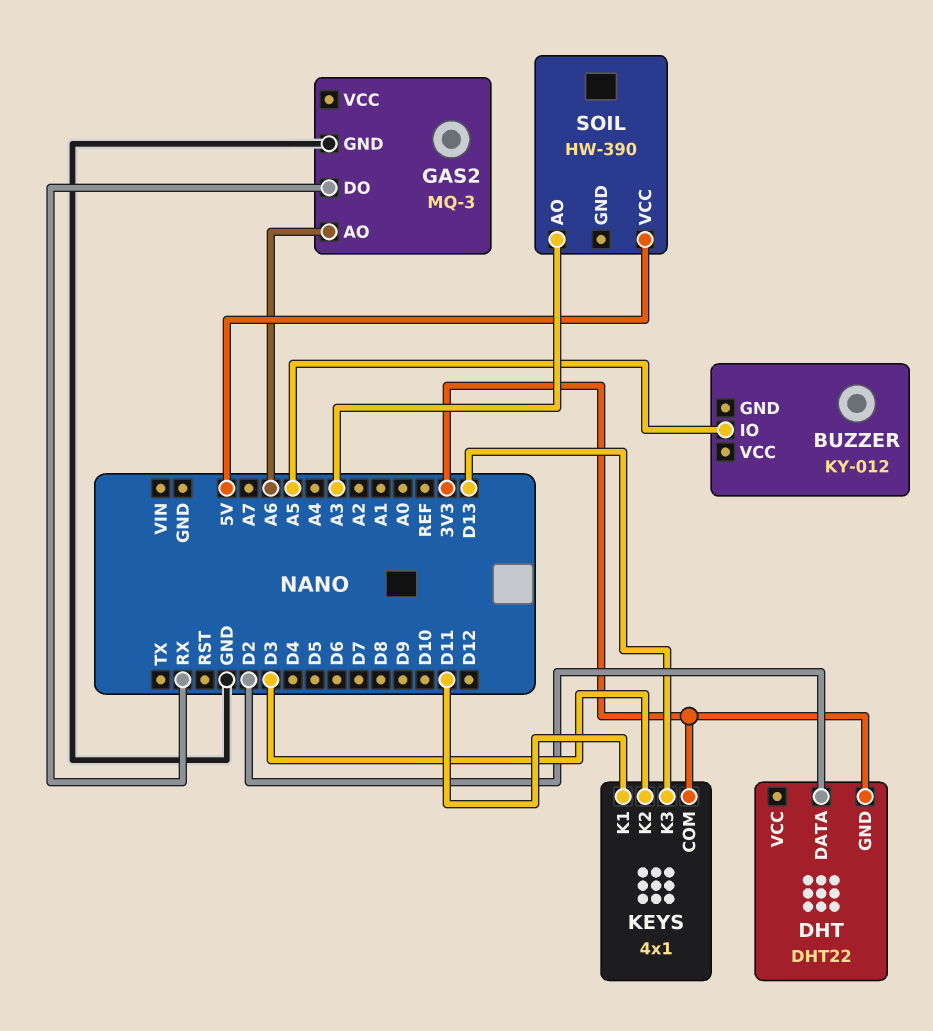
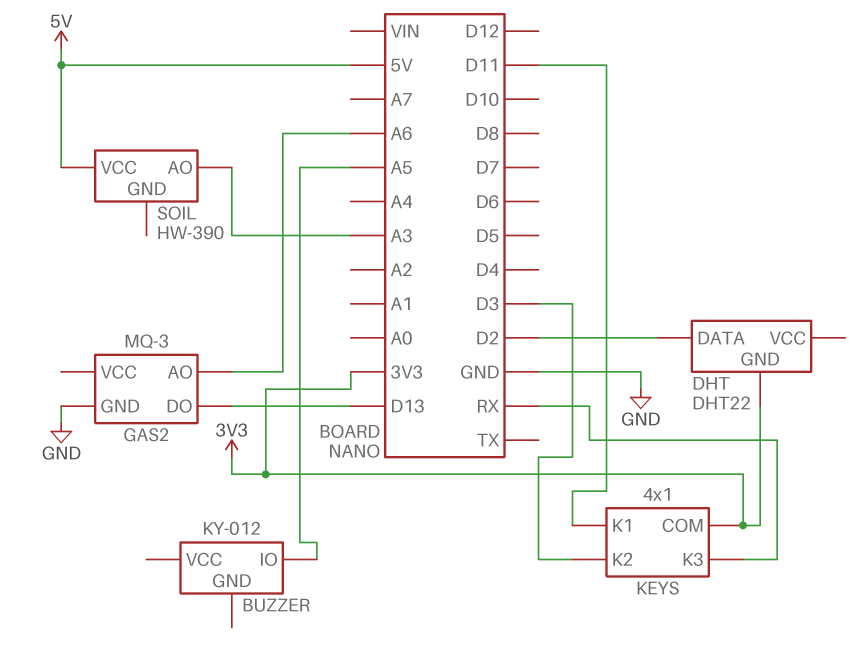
GAS2 pin DO: RX -> D13
KEYS pin K3: D13 -> RX

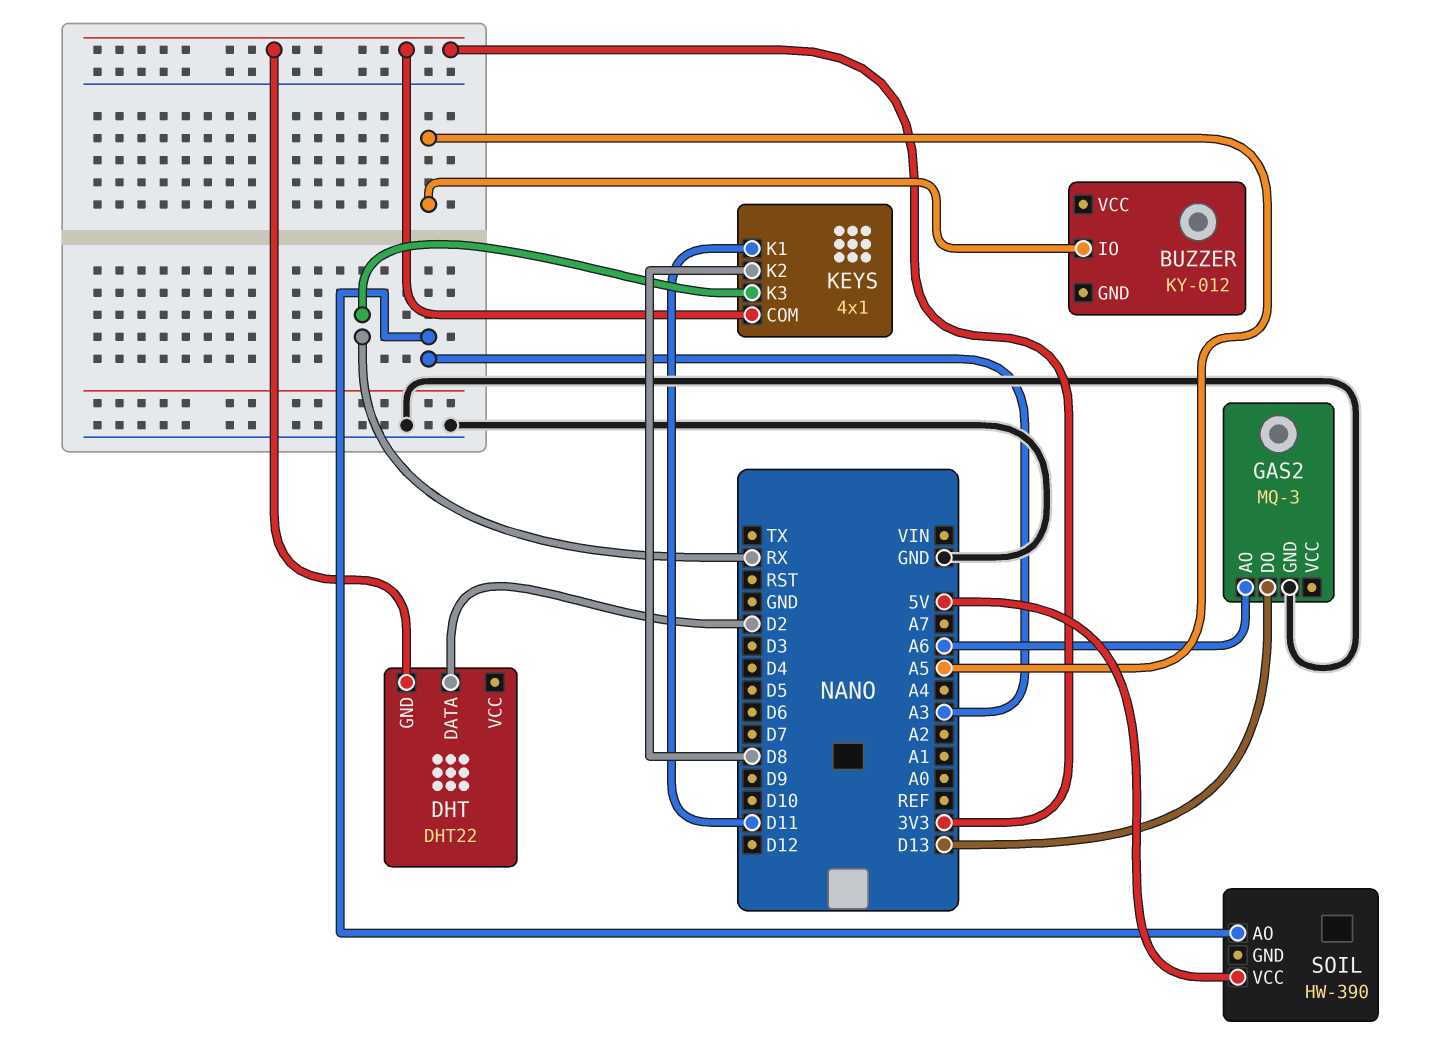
KEYS pin K2: D3 -> D8

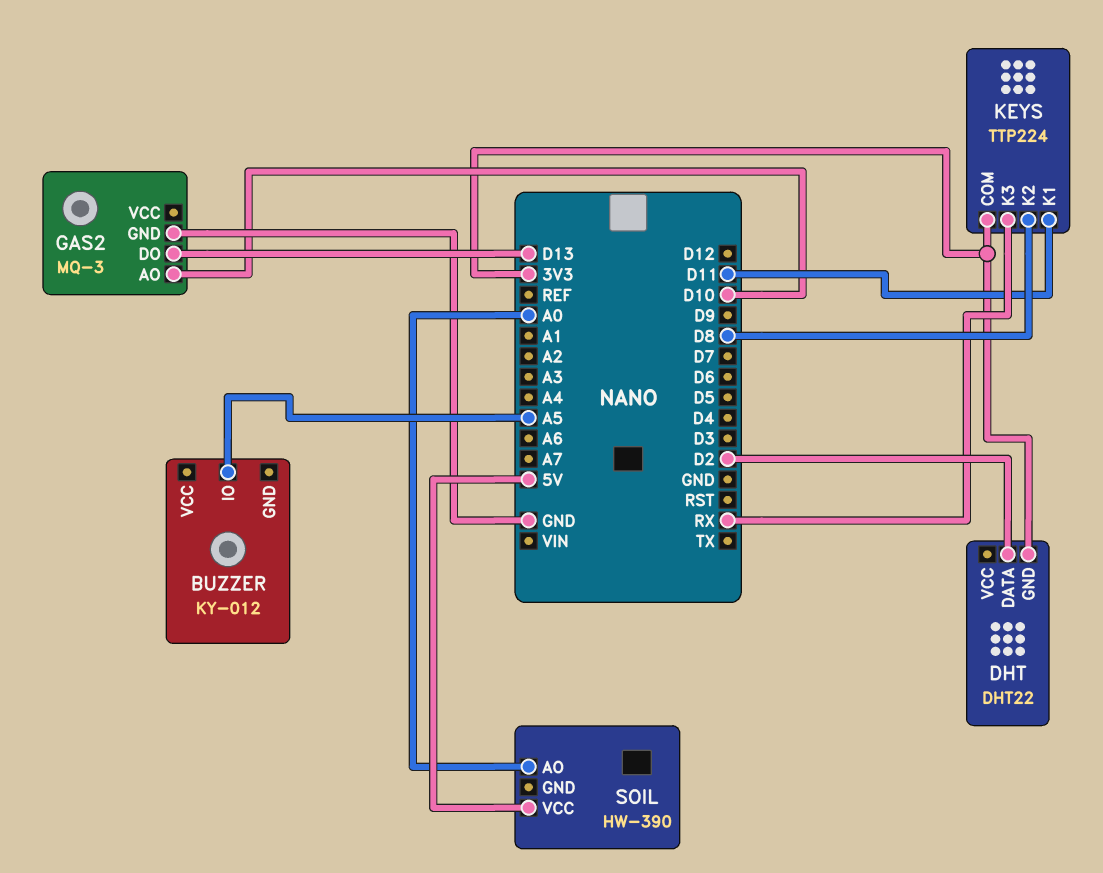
GAS2 pin AO: A6 -> D10
KEYS: 4x1 -> TTP224
SOIL pin AO: A3 -> A0

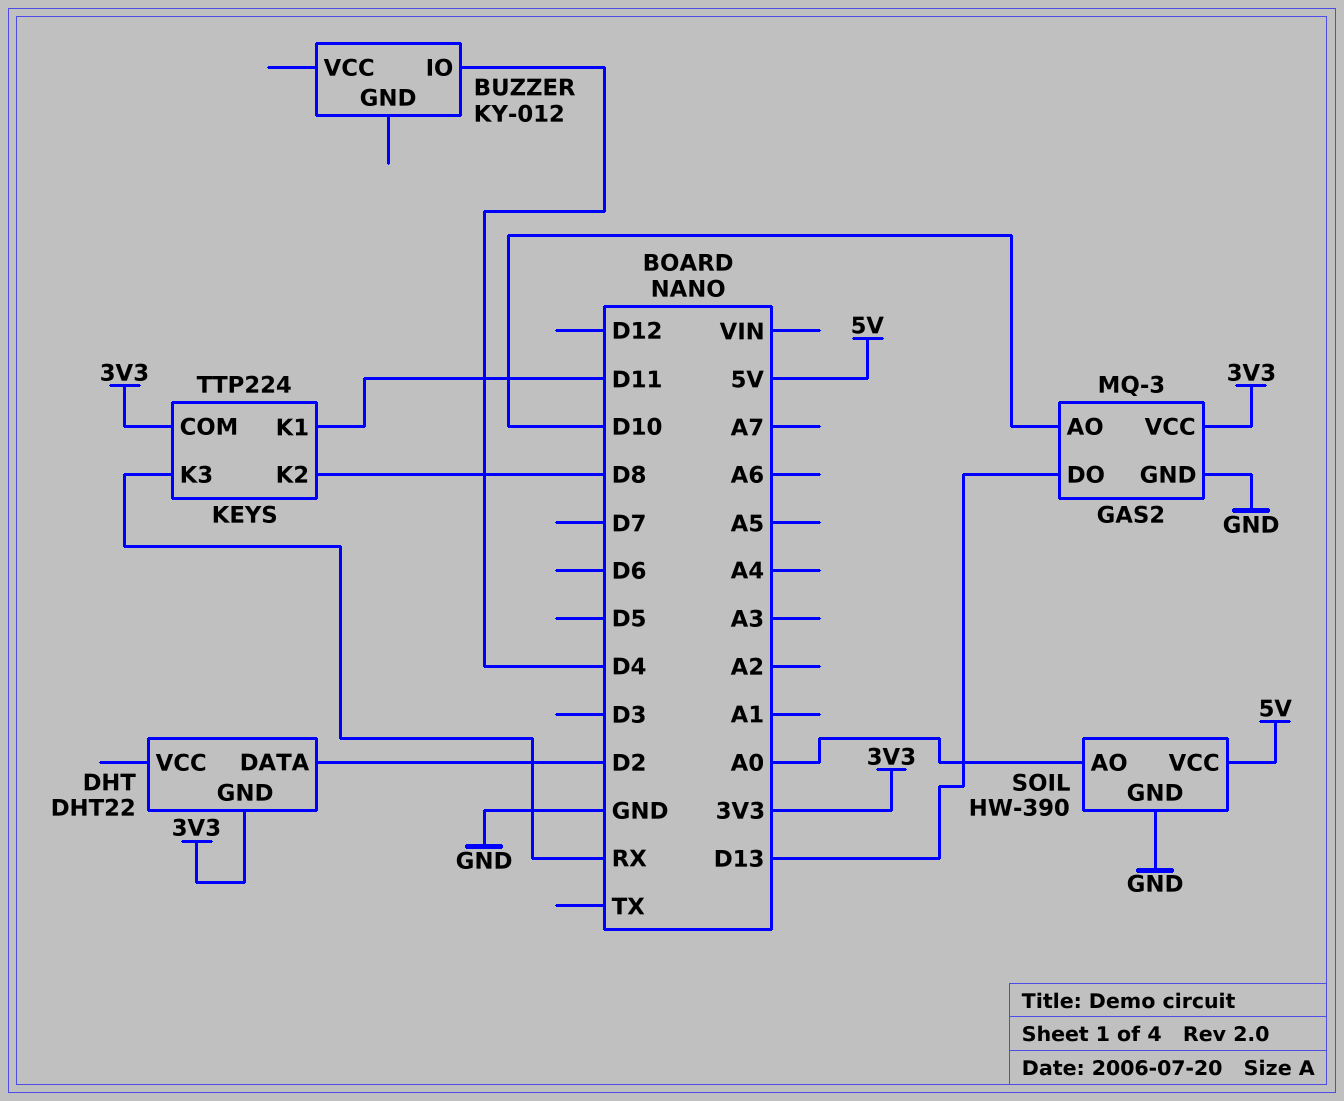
BUZZER pin IO: A5 -> D4
GAS2 pin VCC: none -> 3V3
SOIL pin GND: none -> GND

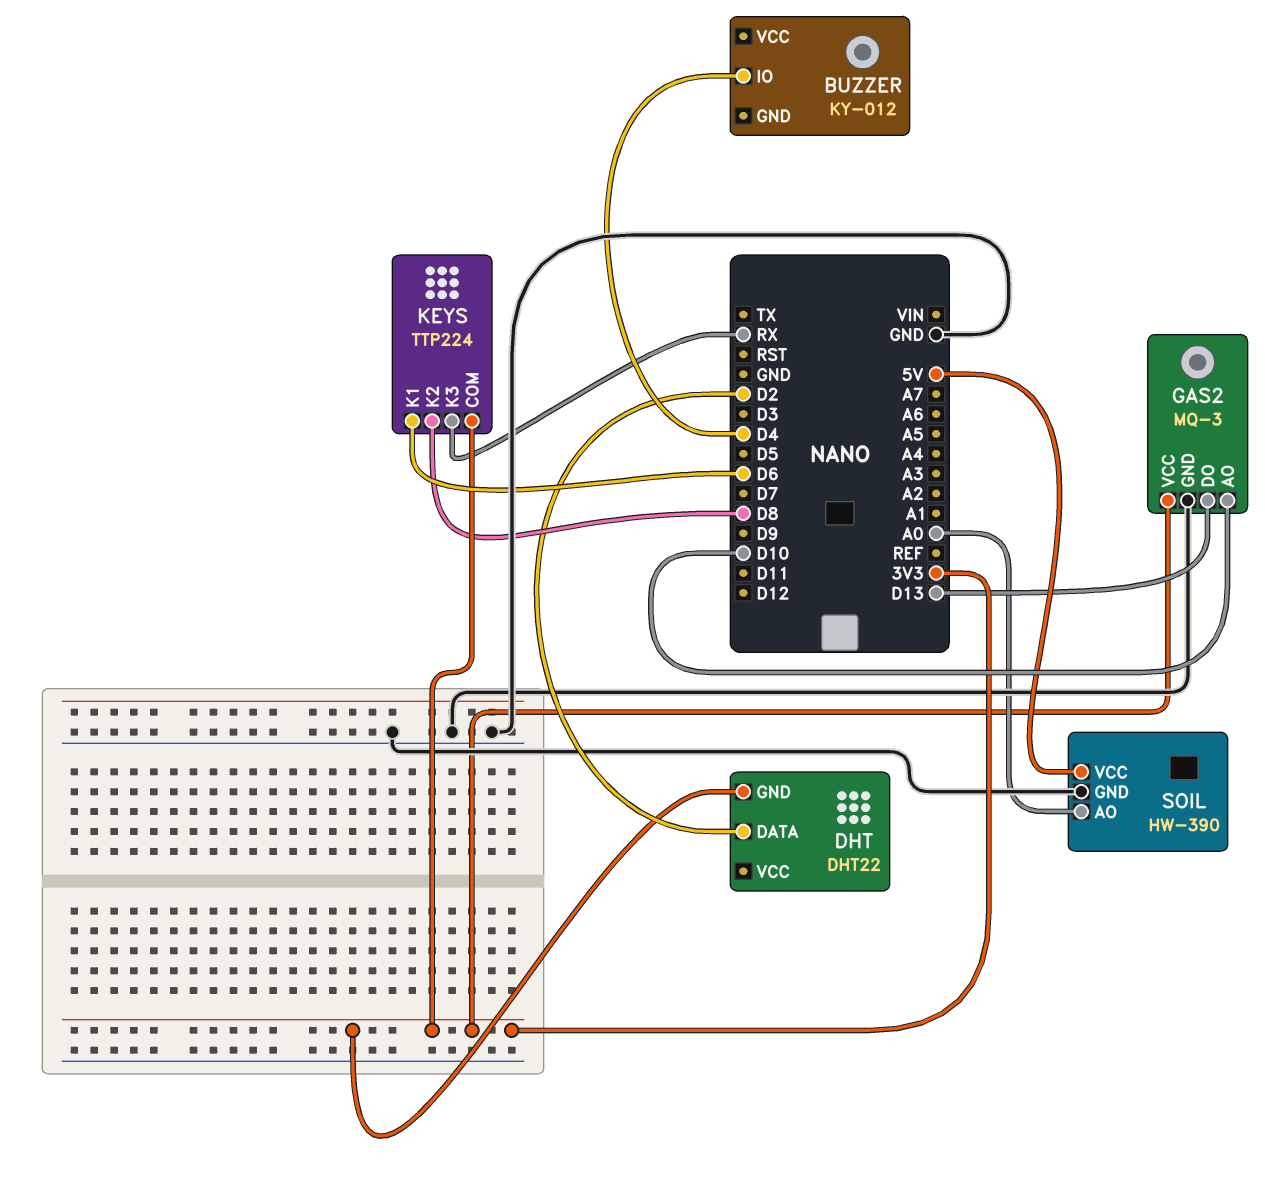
KEYS pin K1: D11 -> D6

